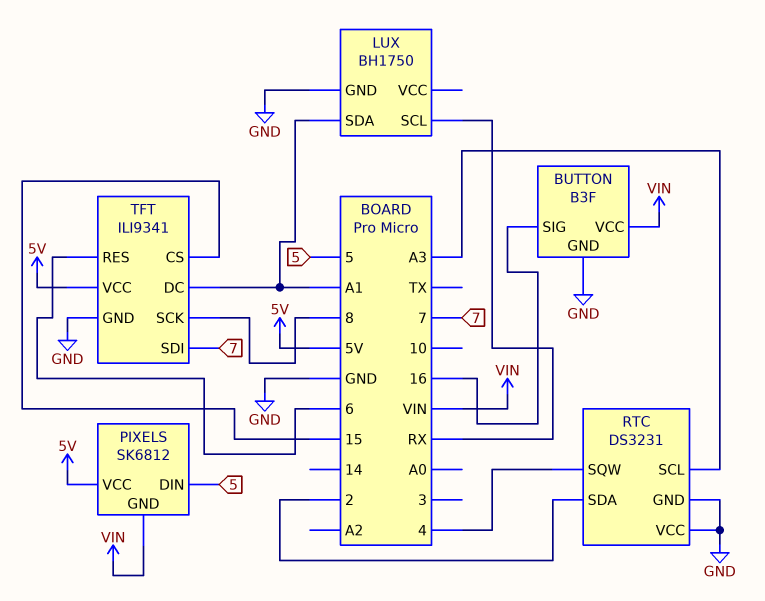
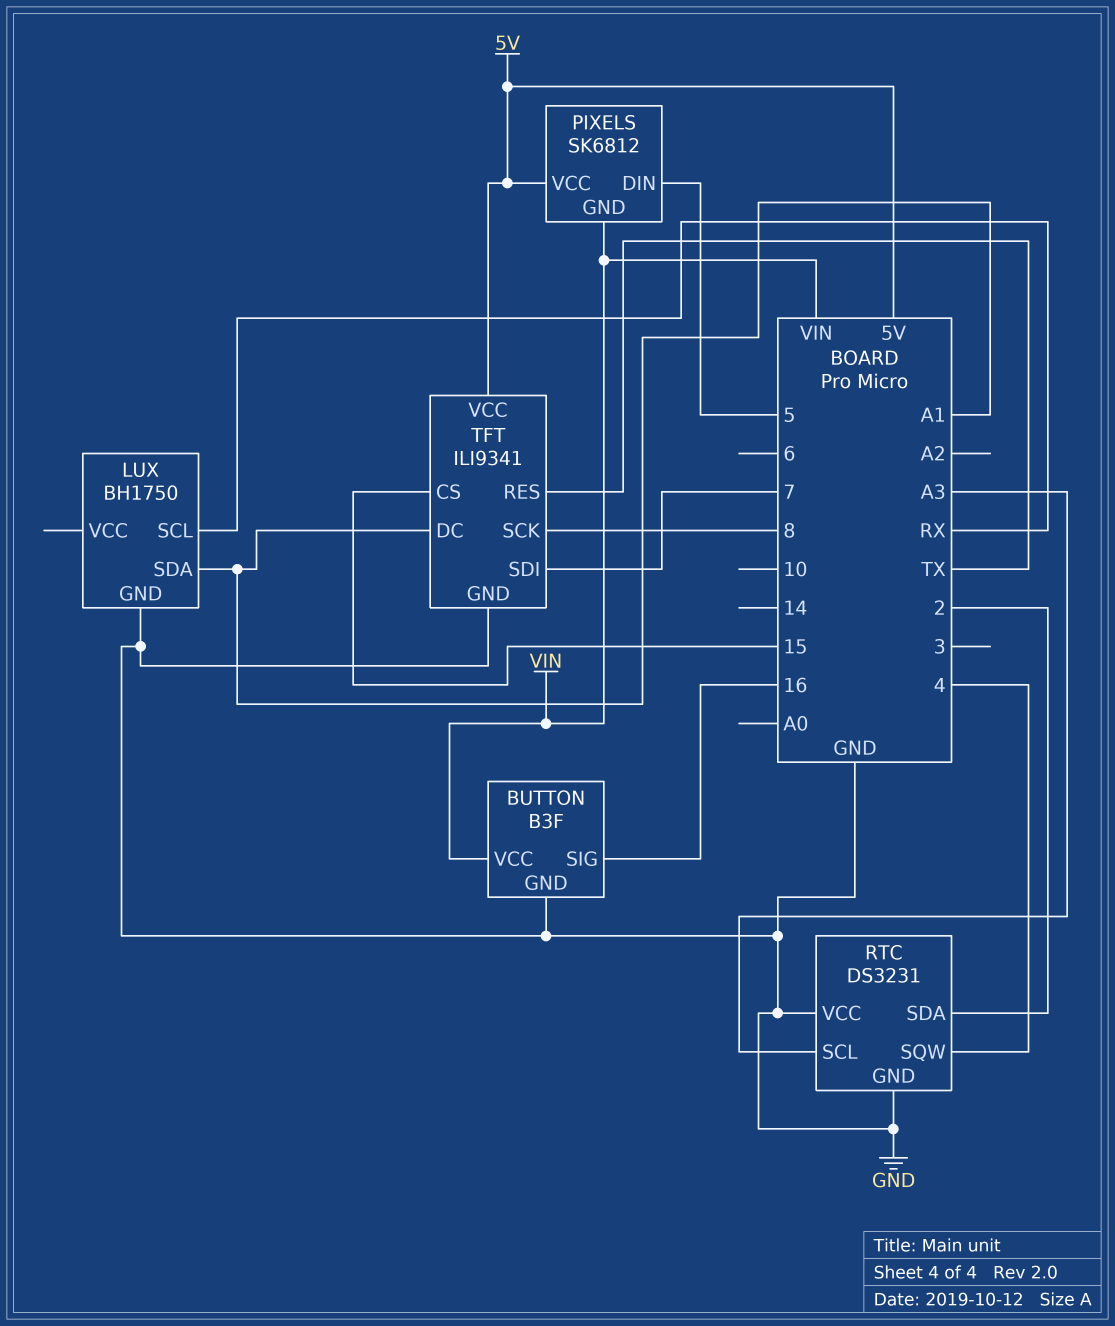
TFT pin RES: 6 -> TX

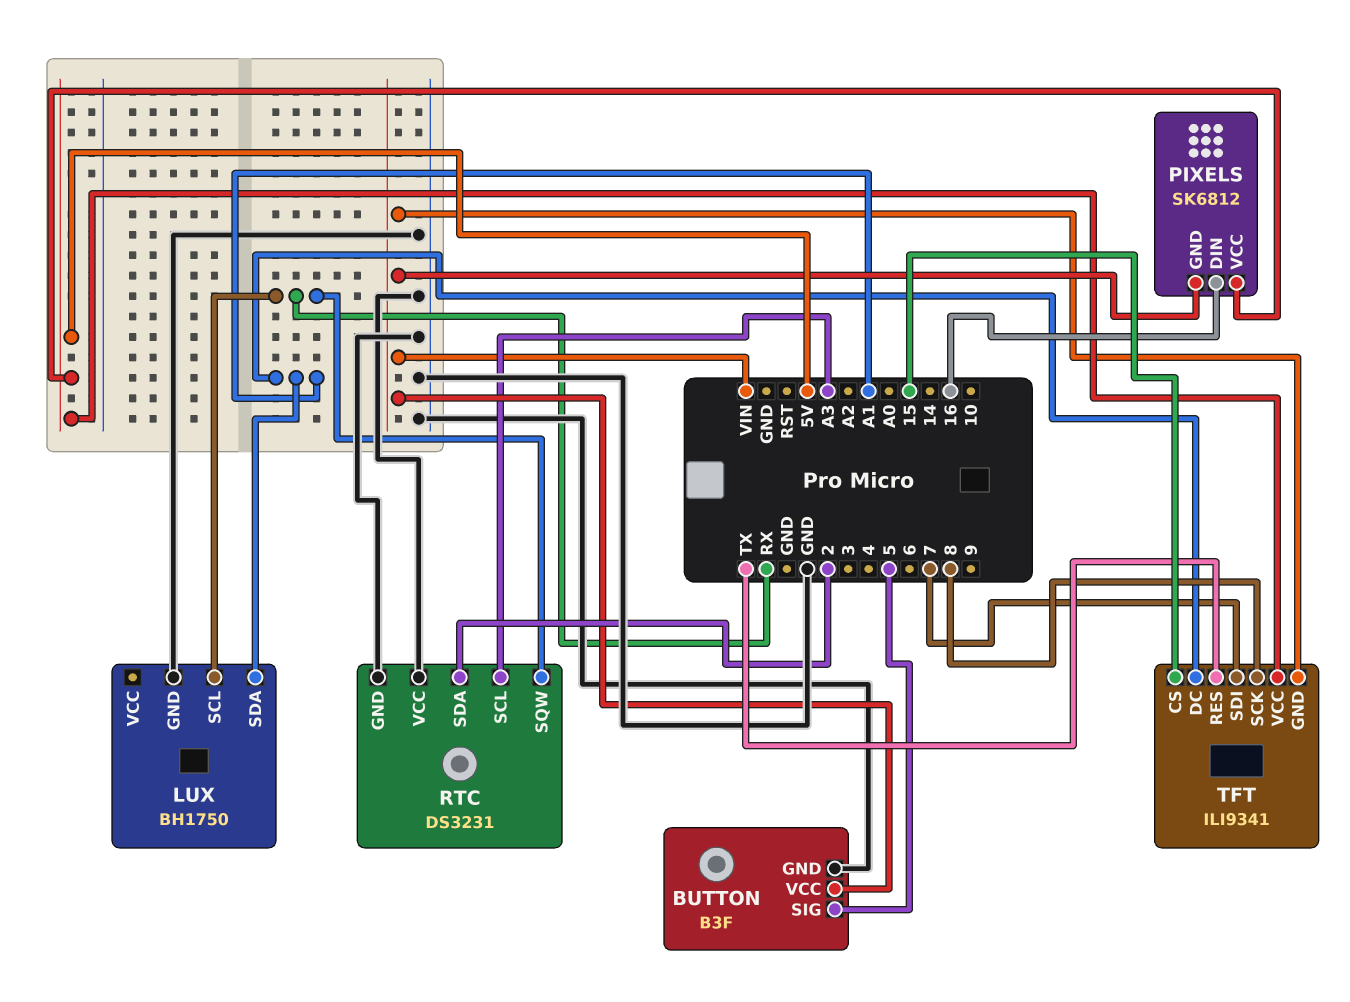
BUTTON pin SIG: 16 -> 5
PIXELS pin DIN: 5 -> 16
RTC pin SQW: 4 -> RX
TFT pin GND: GND -> VIN

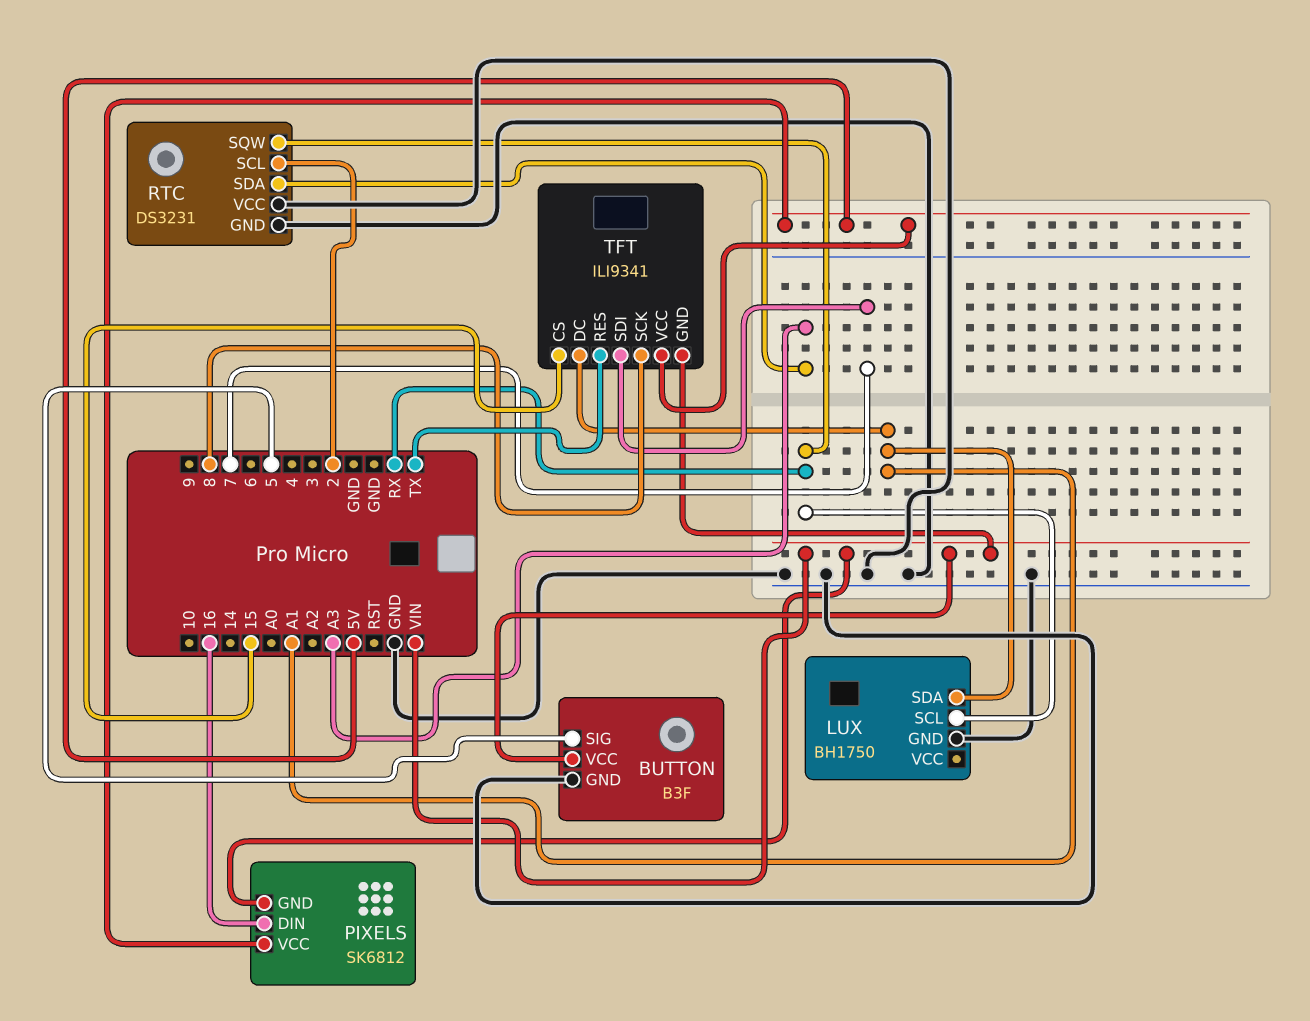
RTC pin SCL: A3 -> 2
RTC pin SDA: 2 -> A3

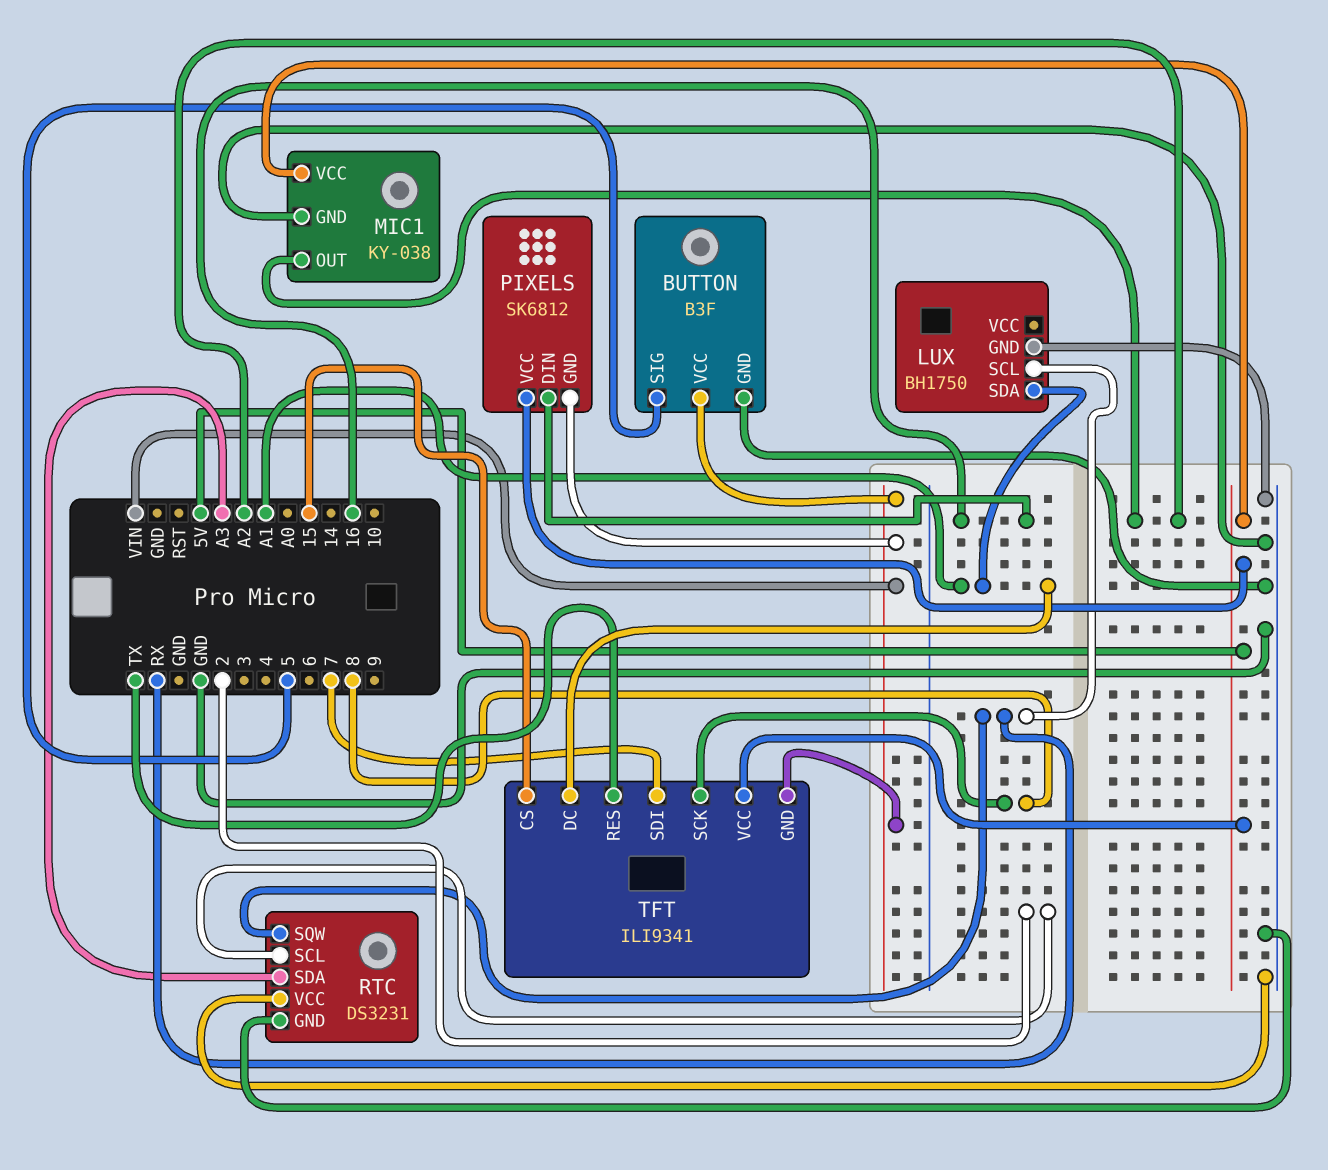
MIC1: none -> KY-038
MIC1 pin GND: none -> GND
MIC1 pin OUT: none -> A2
MIC1 pin VCC: none -> 5V

